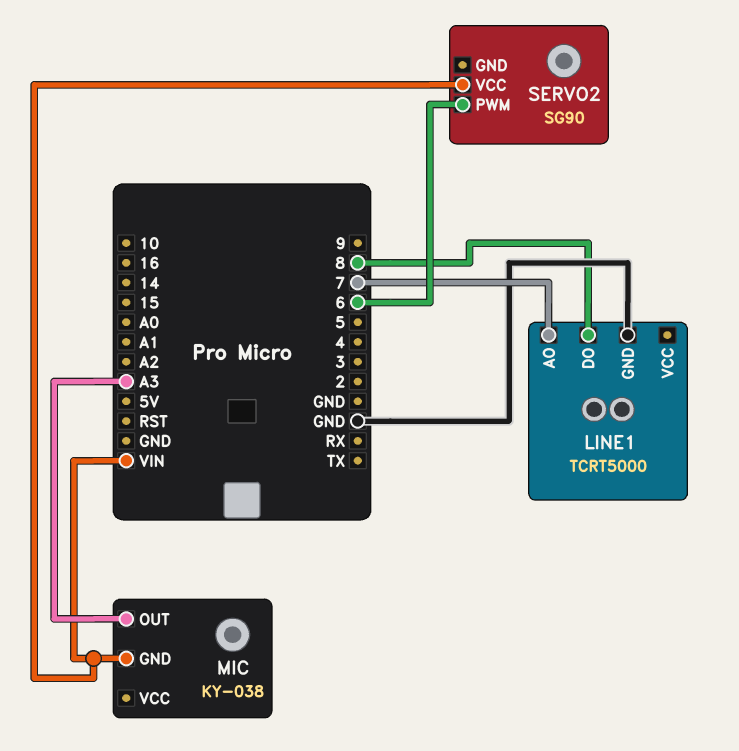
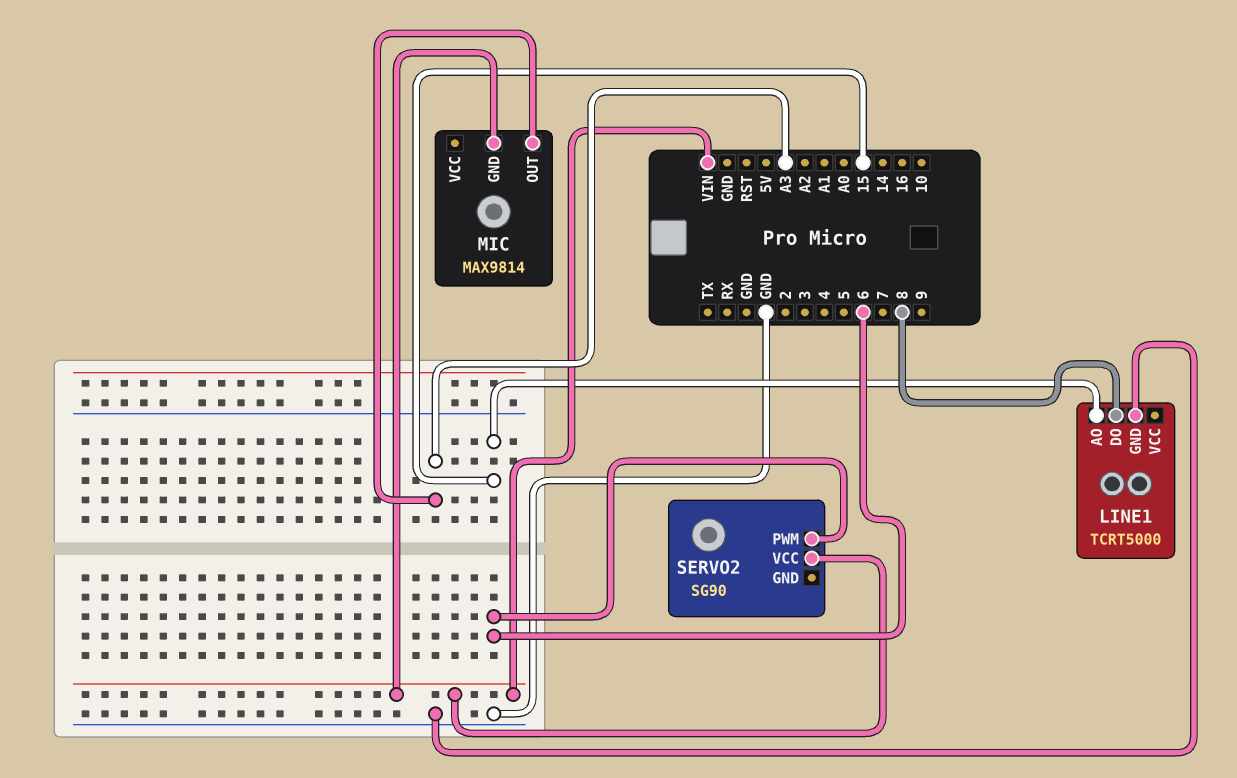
LINE1 pin AO: 7 -> 15
MIC: KY-038 -> MAX9814

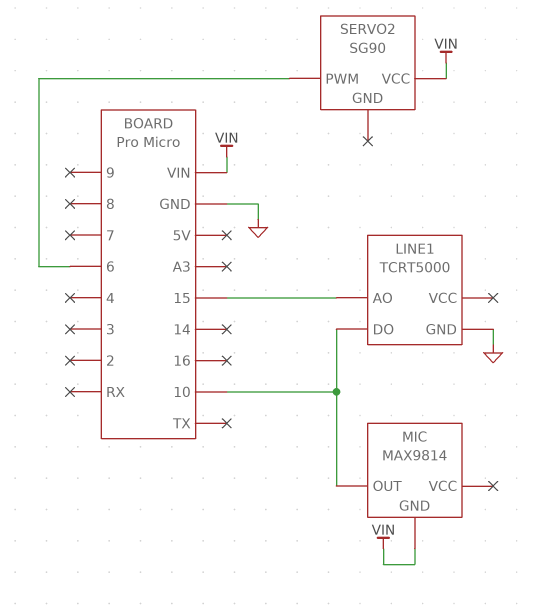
LINE1 pin DO: 8 -> 10
MIC pin OUT: A3 -> 10

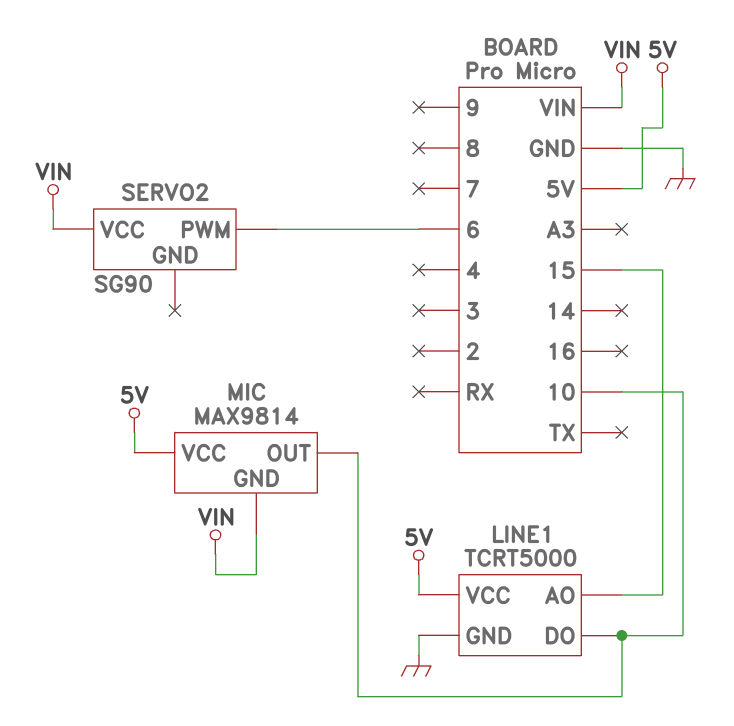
LINE1 pin VCC: none -> 5V
MIC pin VCC: none -> 5V

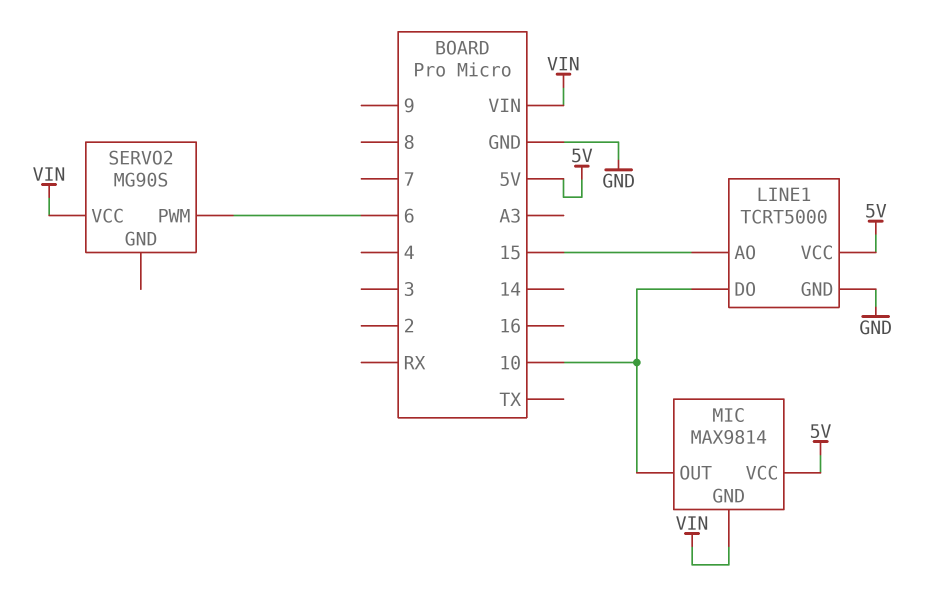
SERVO2: SG90 -> MG90S

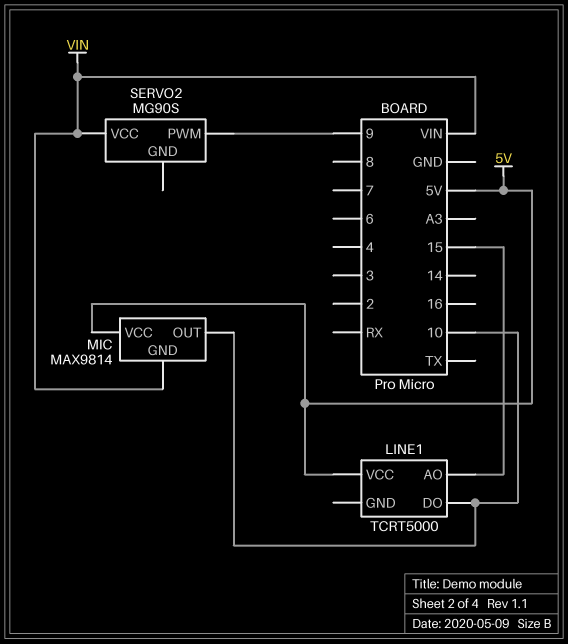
LINE1 pin GND: GND -> none
SERVO2 pin PWM: 6 -> 9

